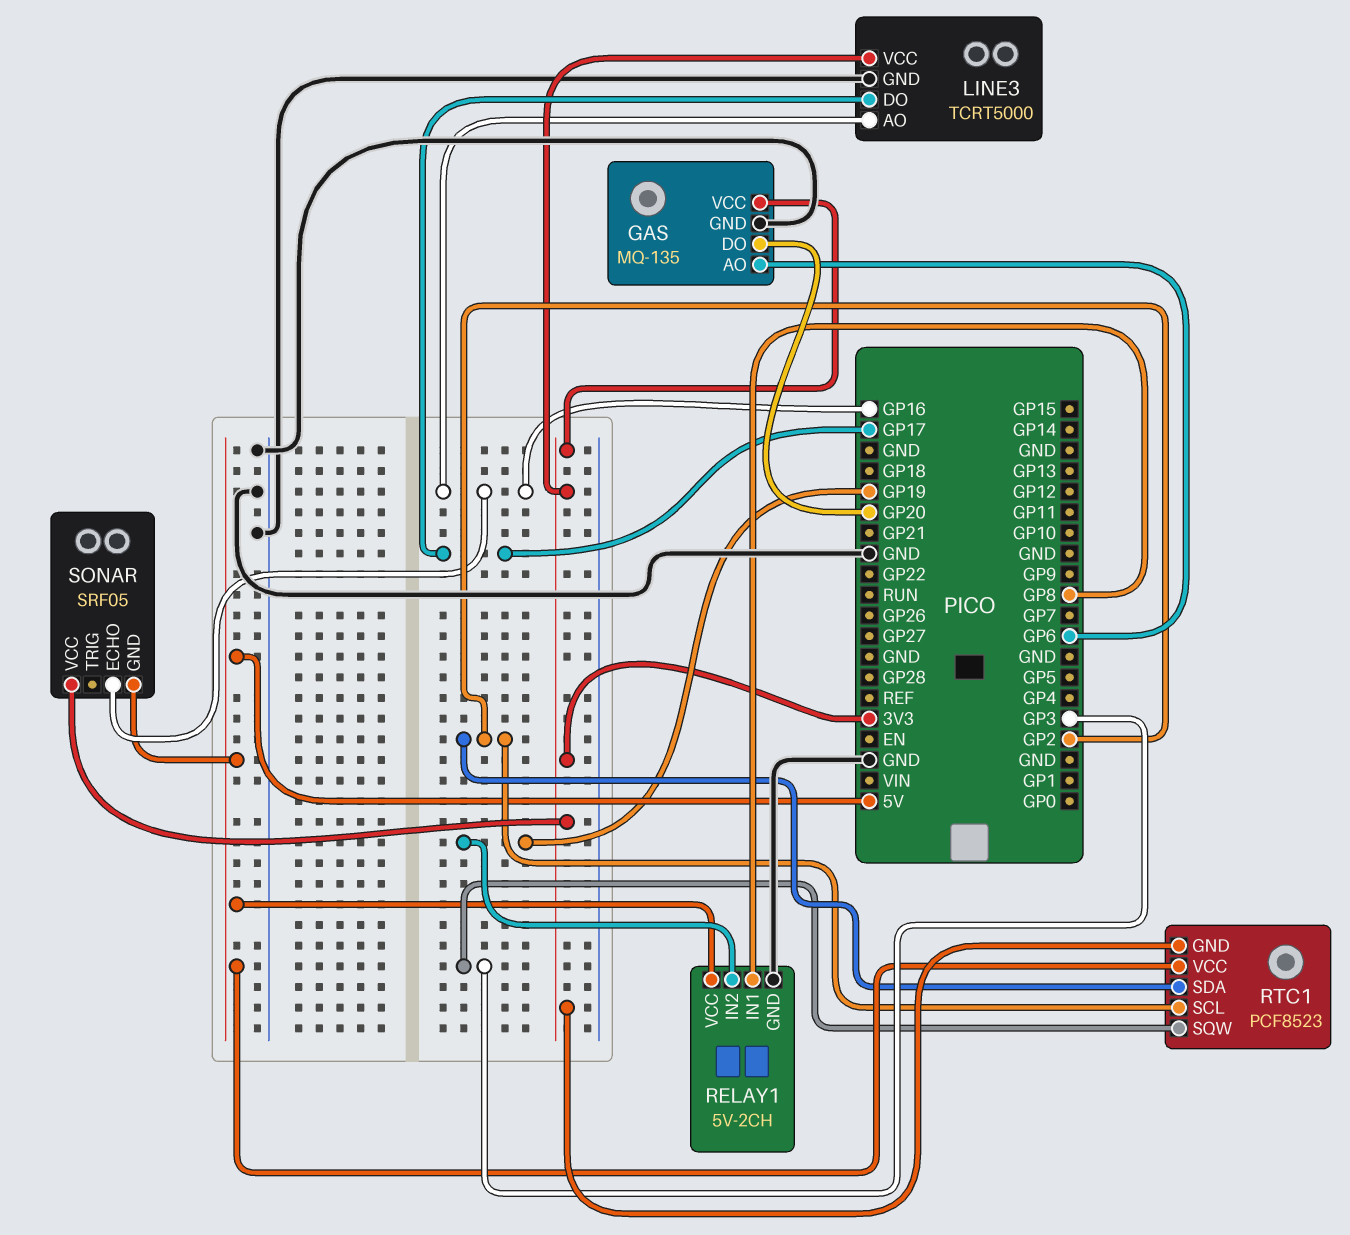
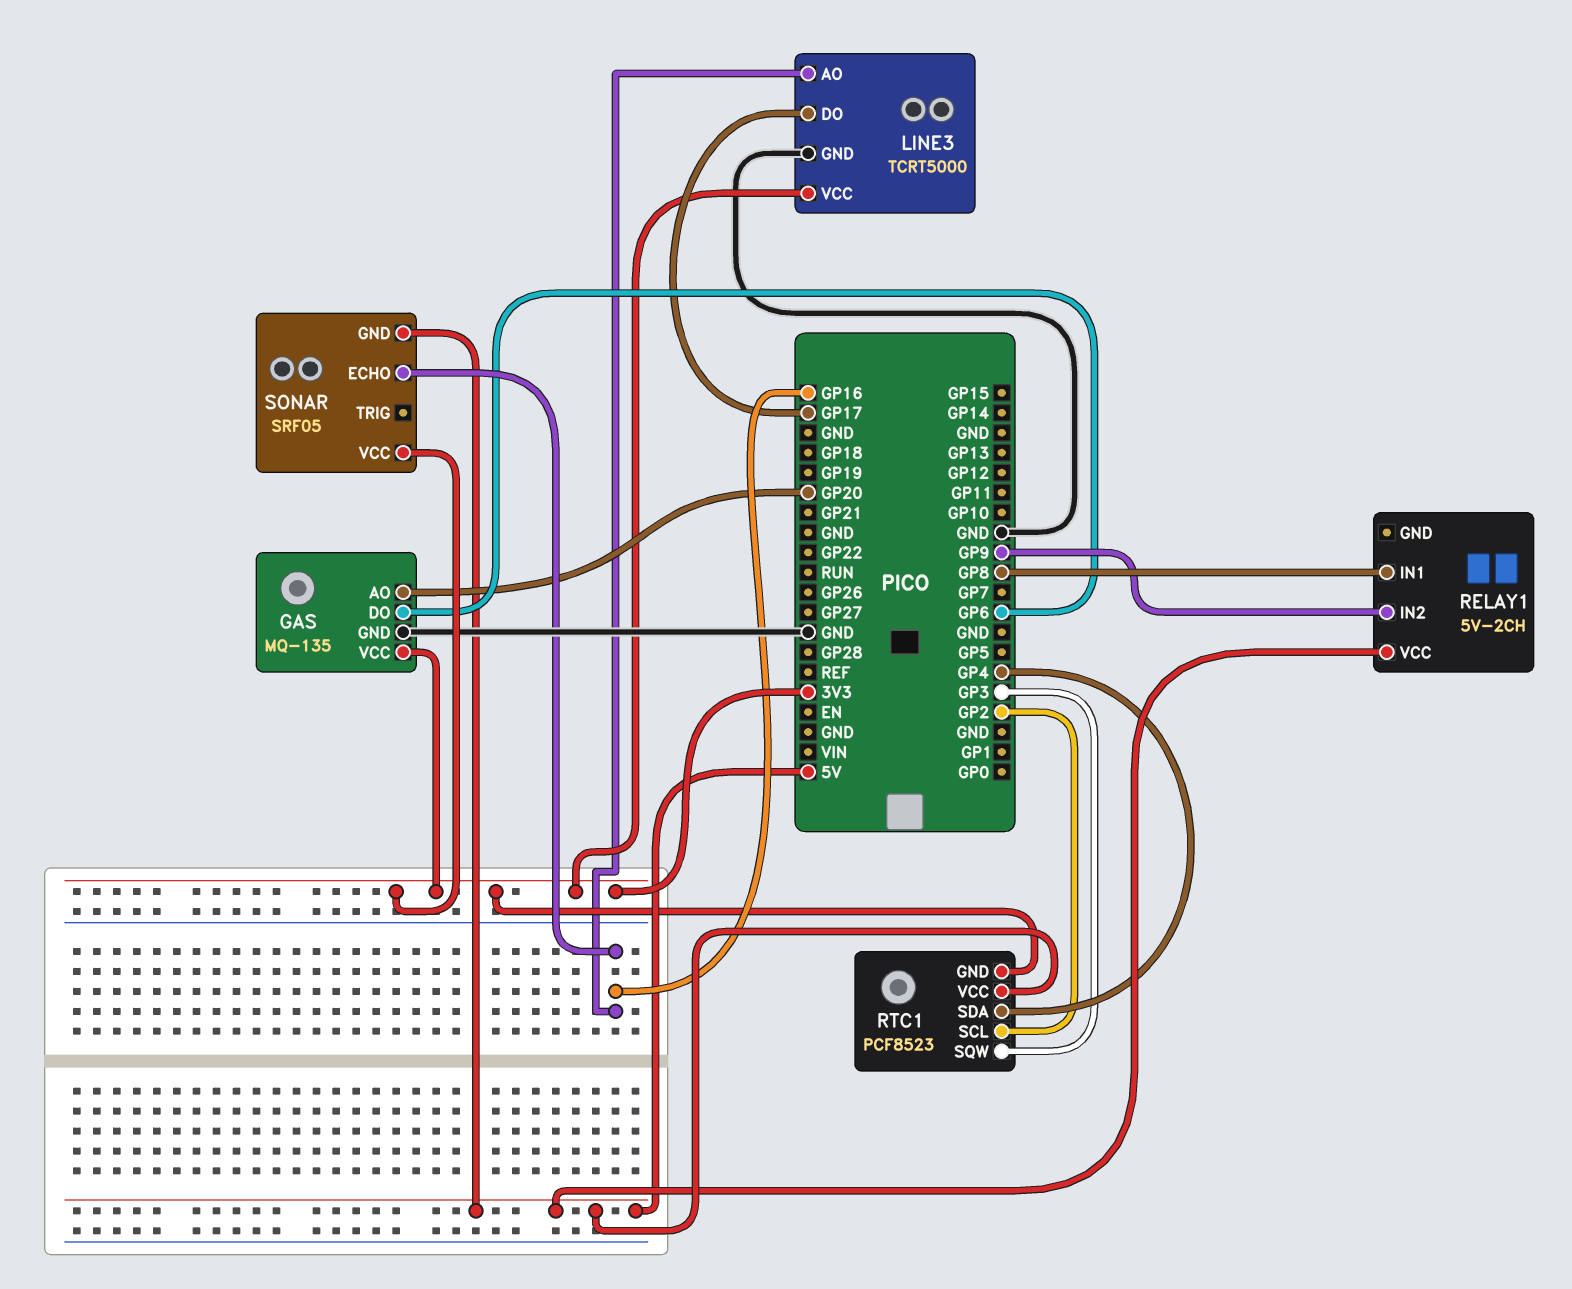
GAS pin AO: GP6 -> GP20
GAS pin DO: GP20 -> GP6
RELAY1 pin GND: GND -> none
RELAY1 pin IN2: GP19 -> GP9
RTC1 pin SDA: GP2 -> GP4

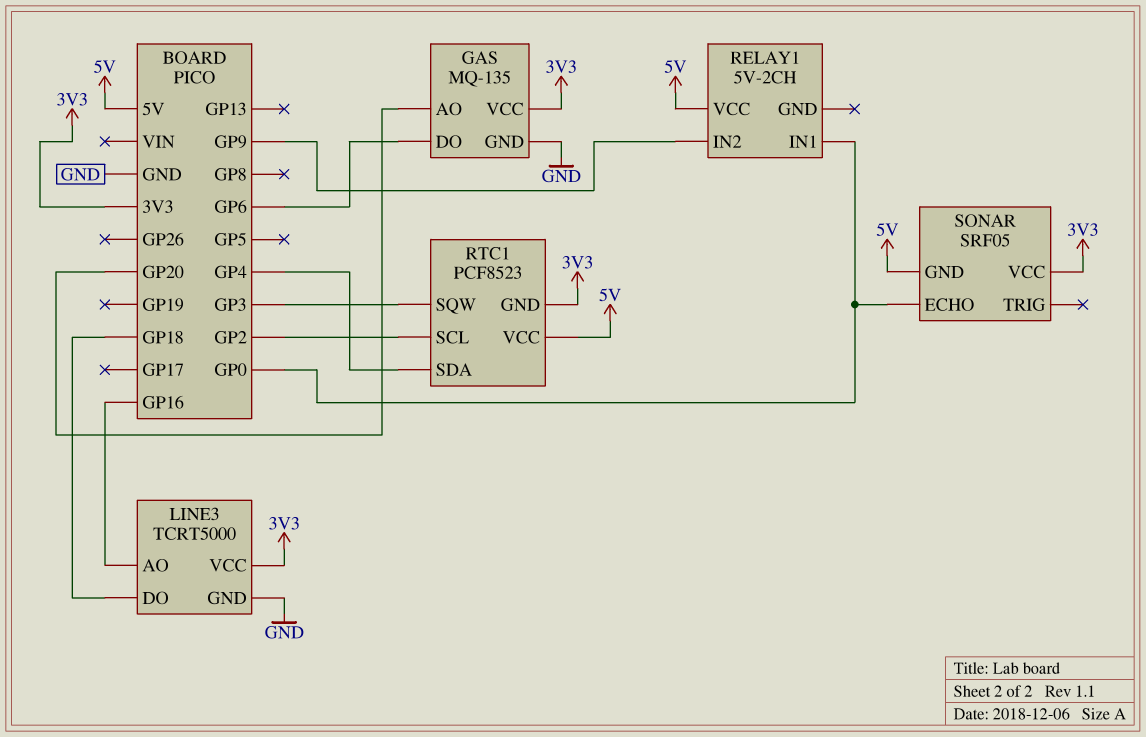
LINE3 pin DO: GP17 -> GP18
RELAY1 pin IN1: GP8 -> GP0
SONAR pin ECHO: GP16 -> GP0

